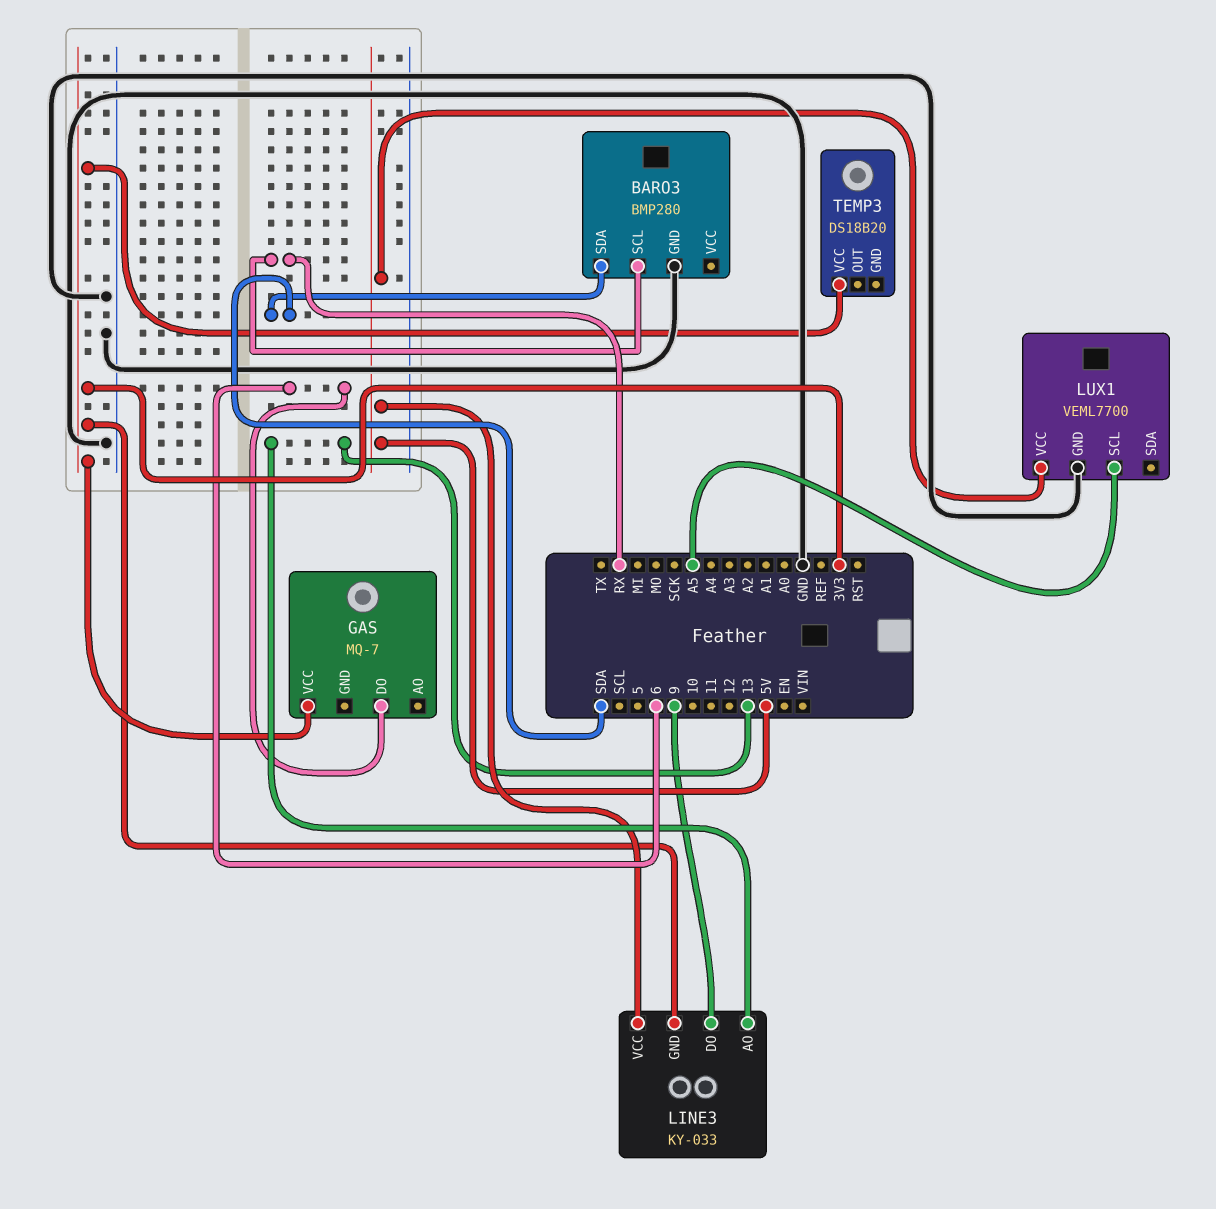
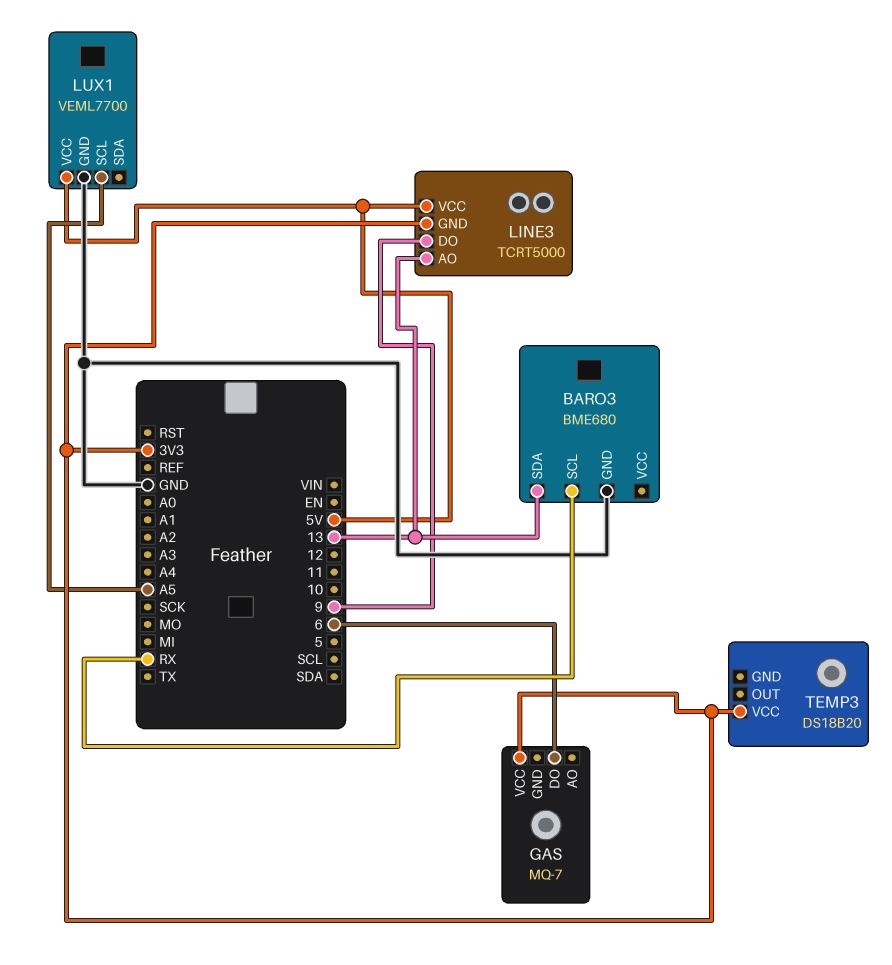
BARO3: BMP280 -> BME680
BARO3 pin SDA: SDA -> 13
LINE3: KY-033 -> TCRT5000

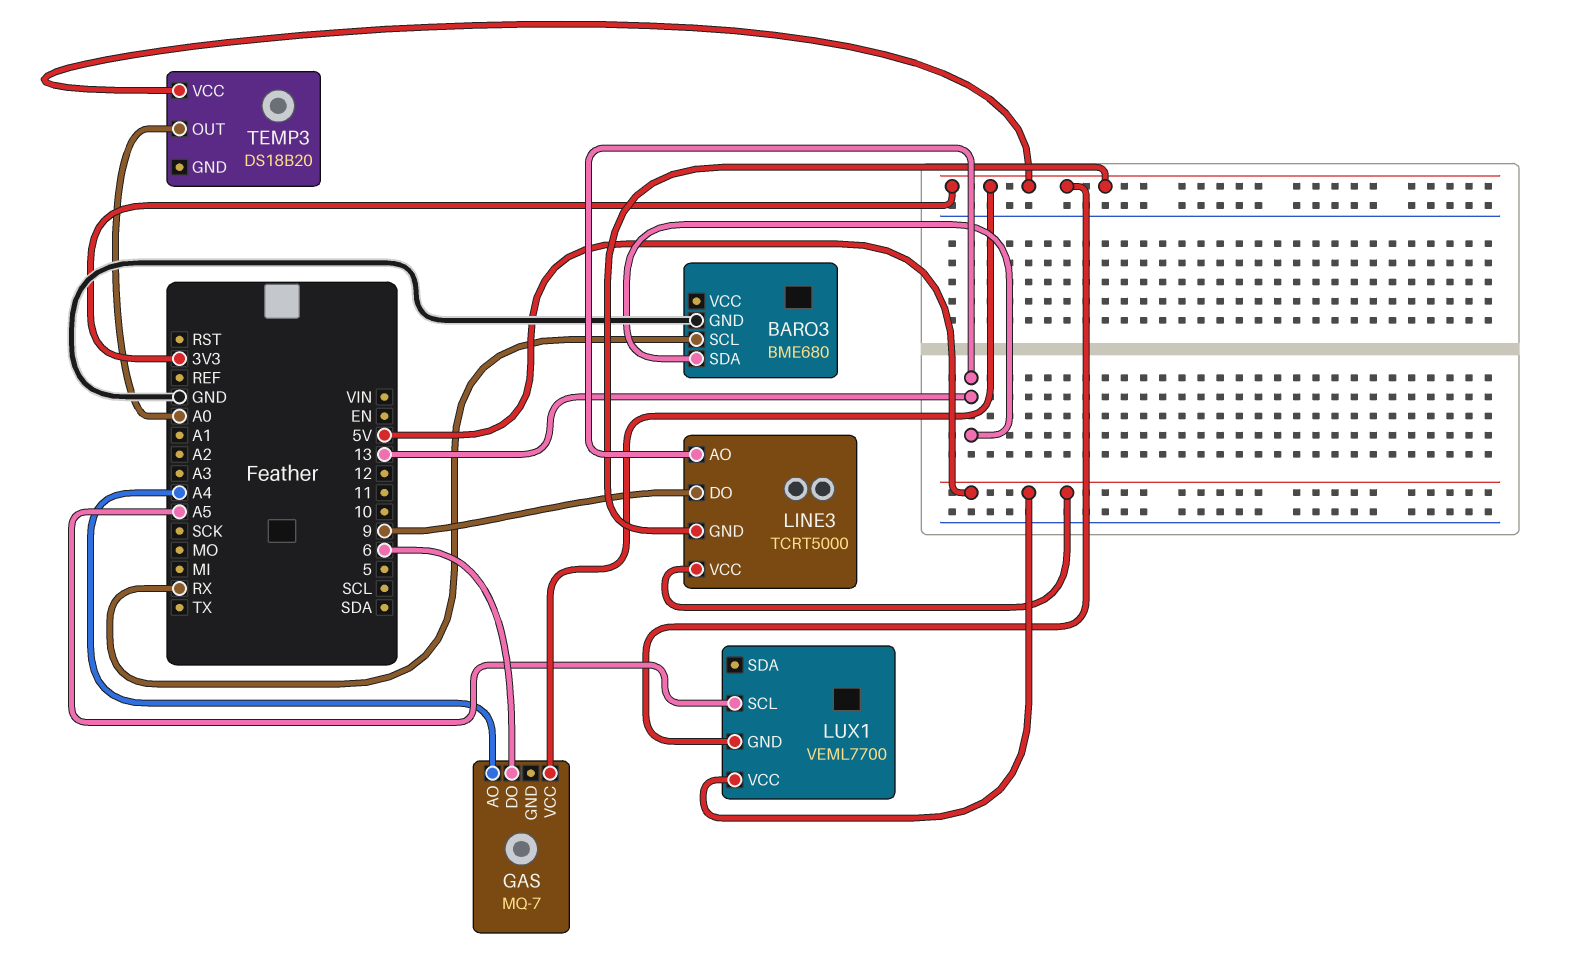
GAS pin AO: none -> A4
LUX1 pin GND: GND -> 3V3
TEMP3 pin OUT: none -> A0

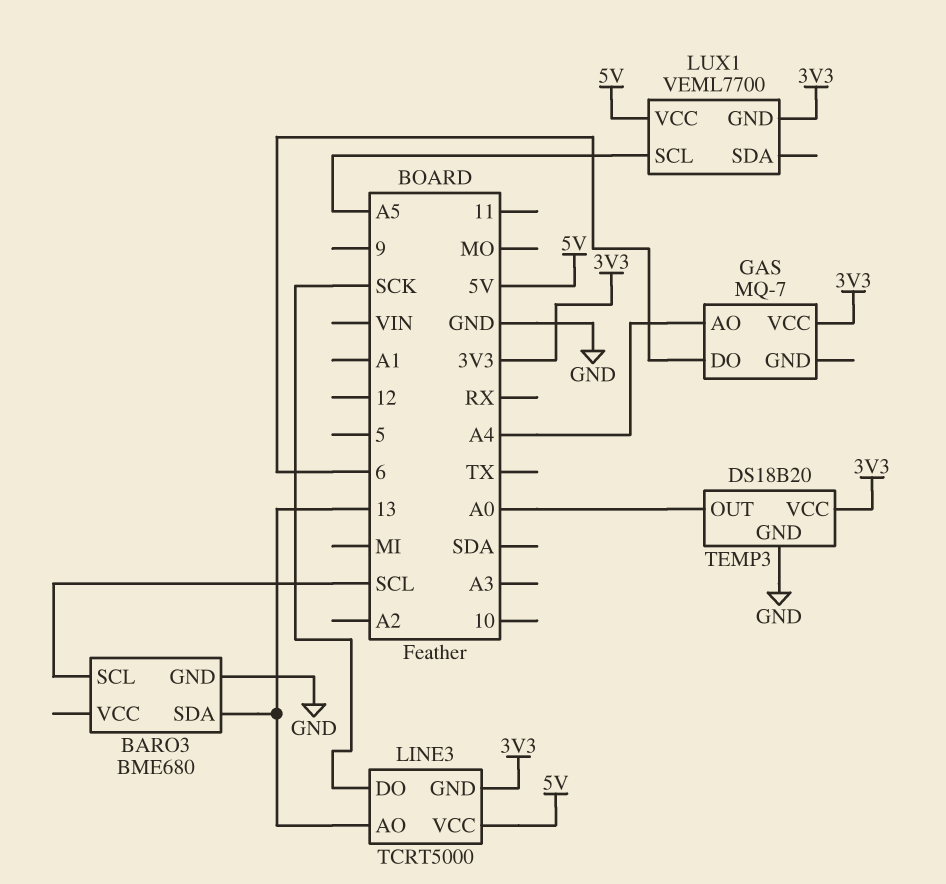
BARO3 pin SCL: RX -> SCL
LINE3 pin DO: 9 -> SCK
TEMP3 pin GND: none -> GND

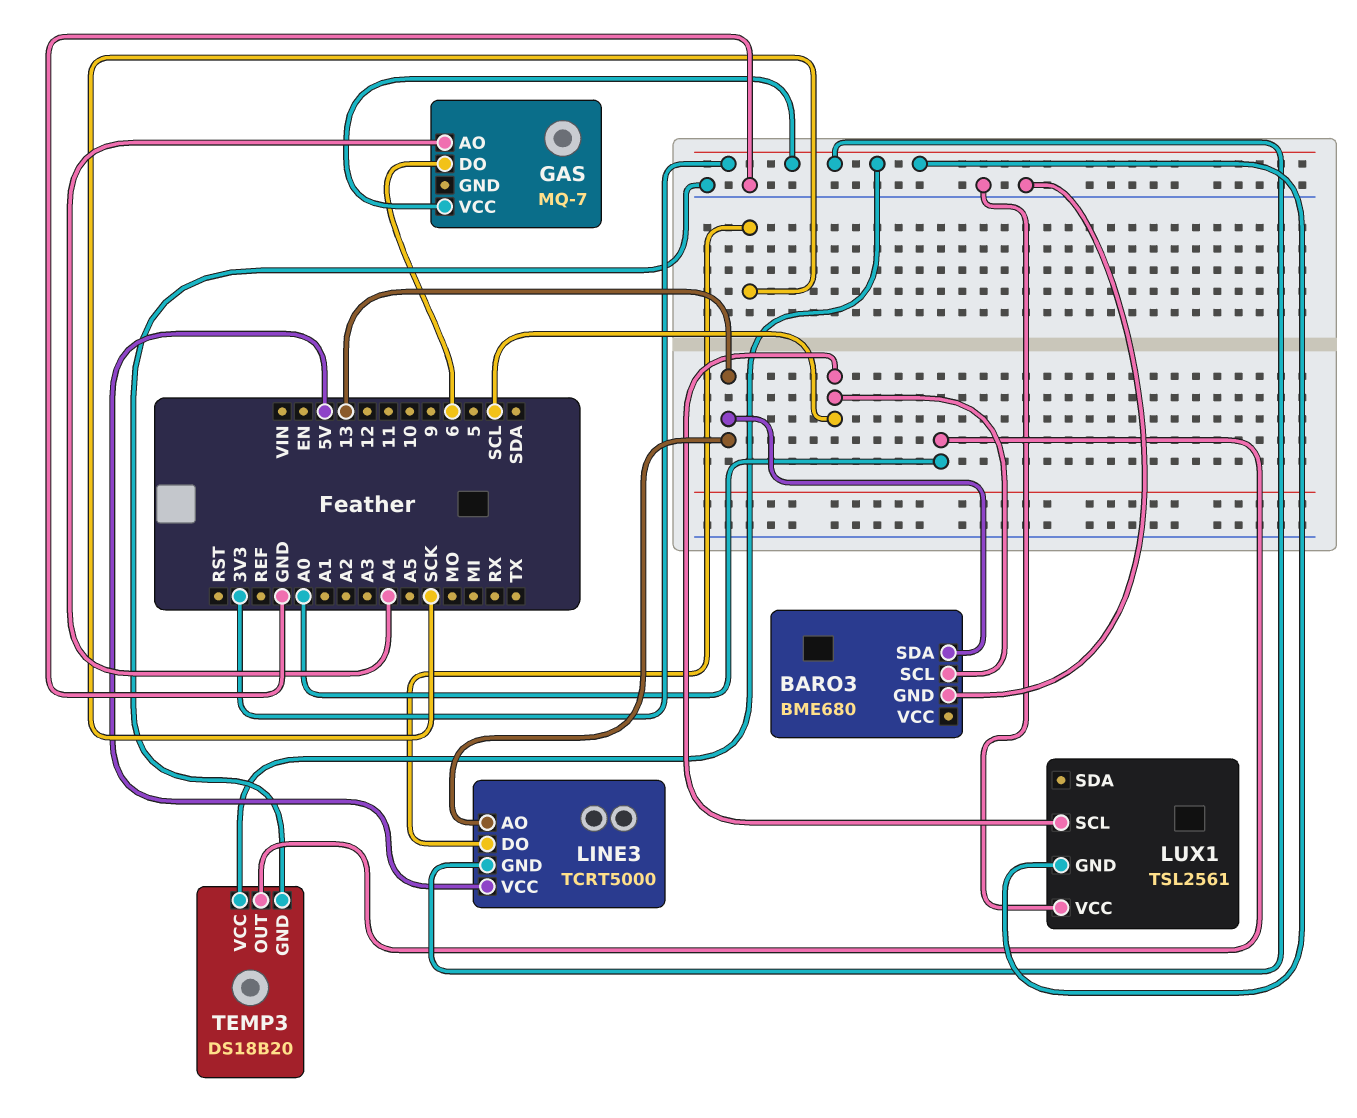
LUX1: VEML7700 -> TSL2561
LUX1 pin SCL: A5 -> SCL
LUX1 pin VCC: 5V -> GND

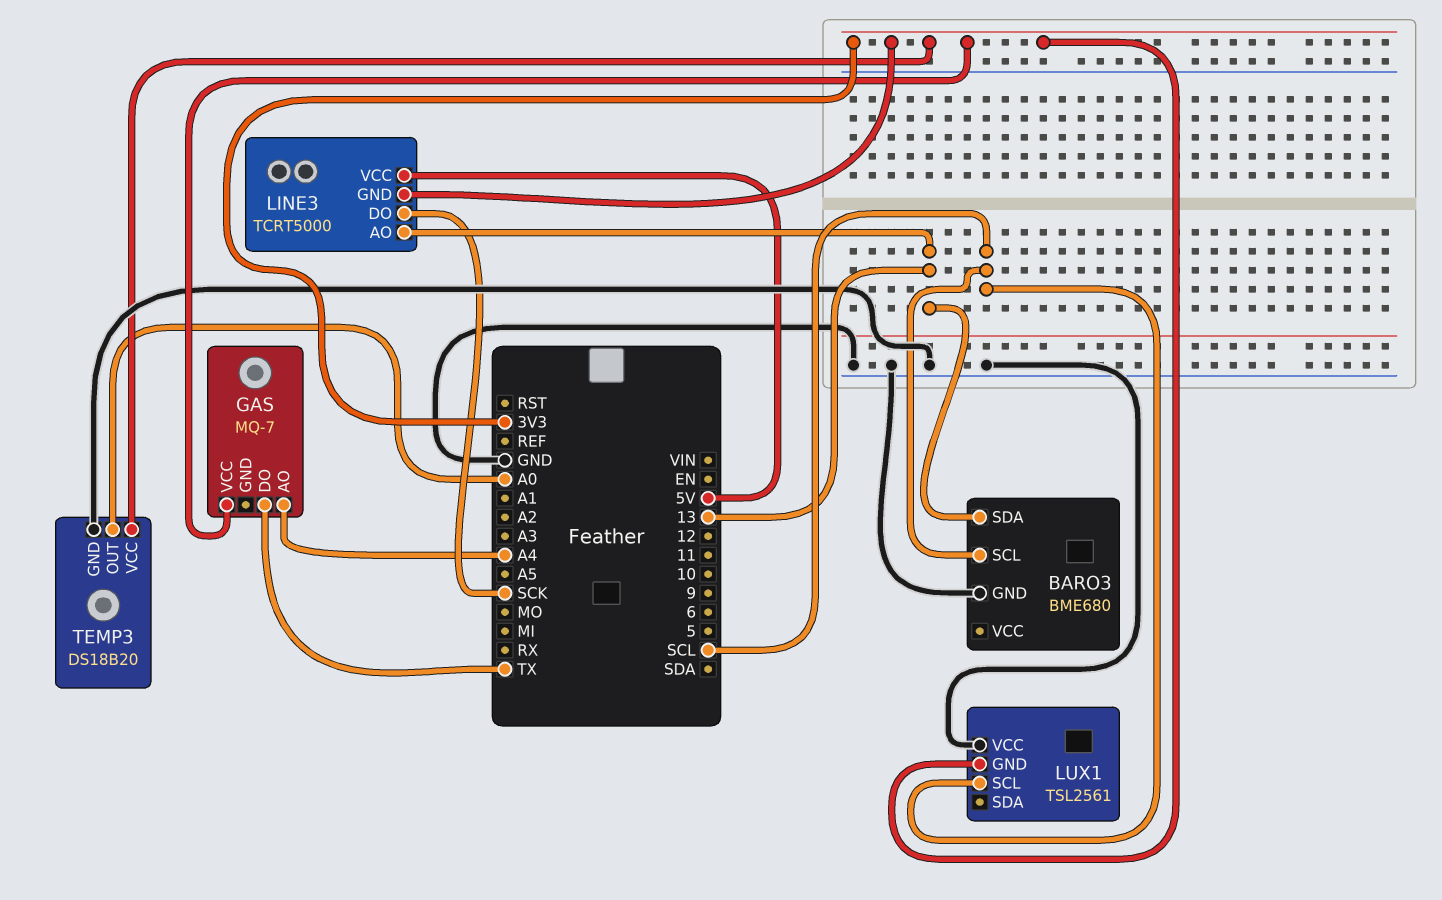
GAS pin DO: 6 -> TX

